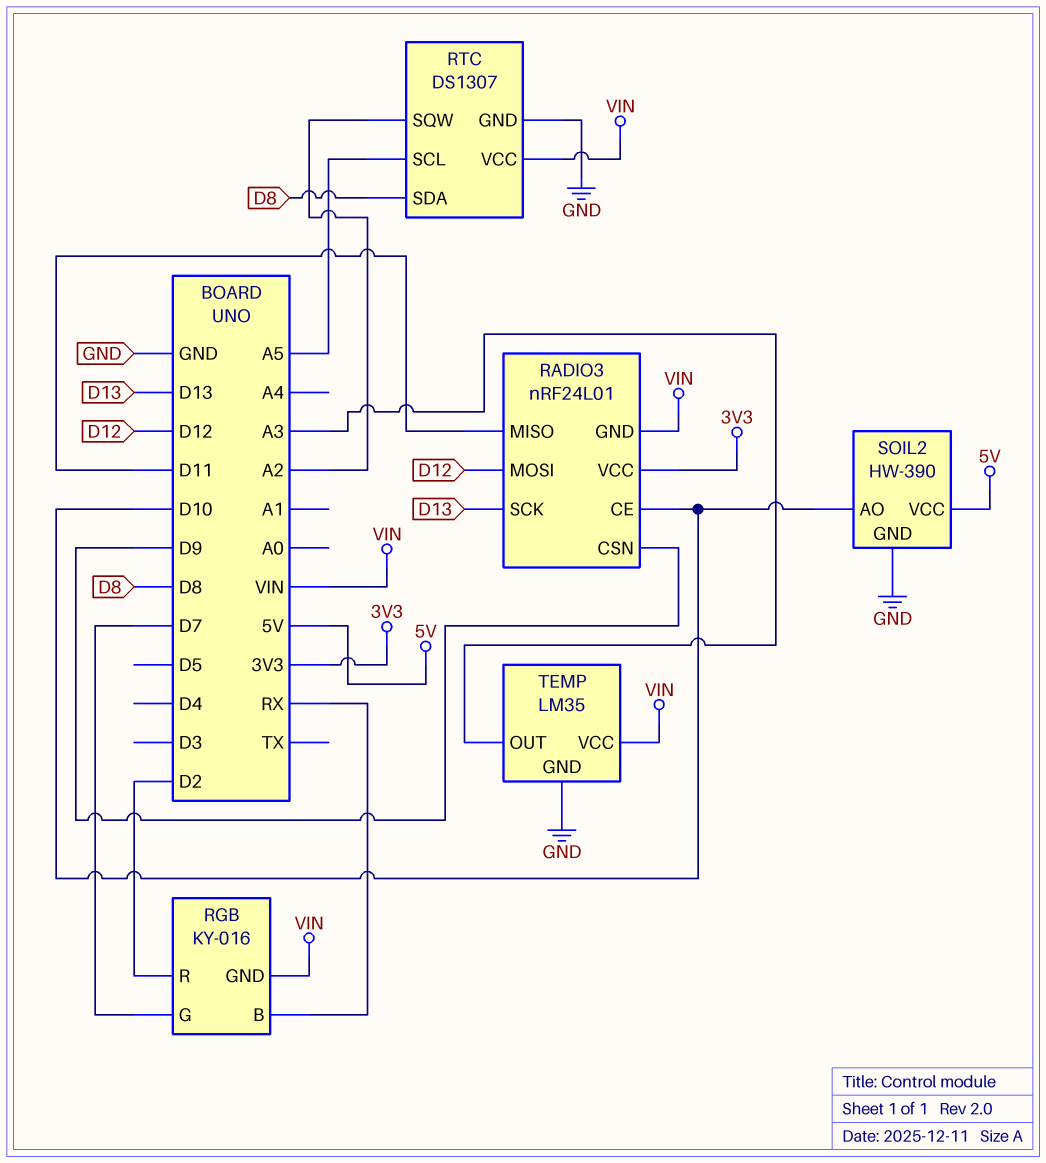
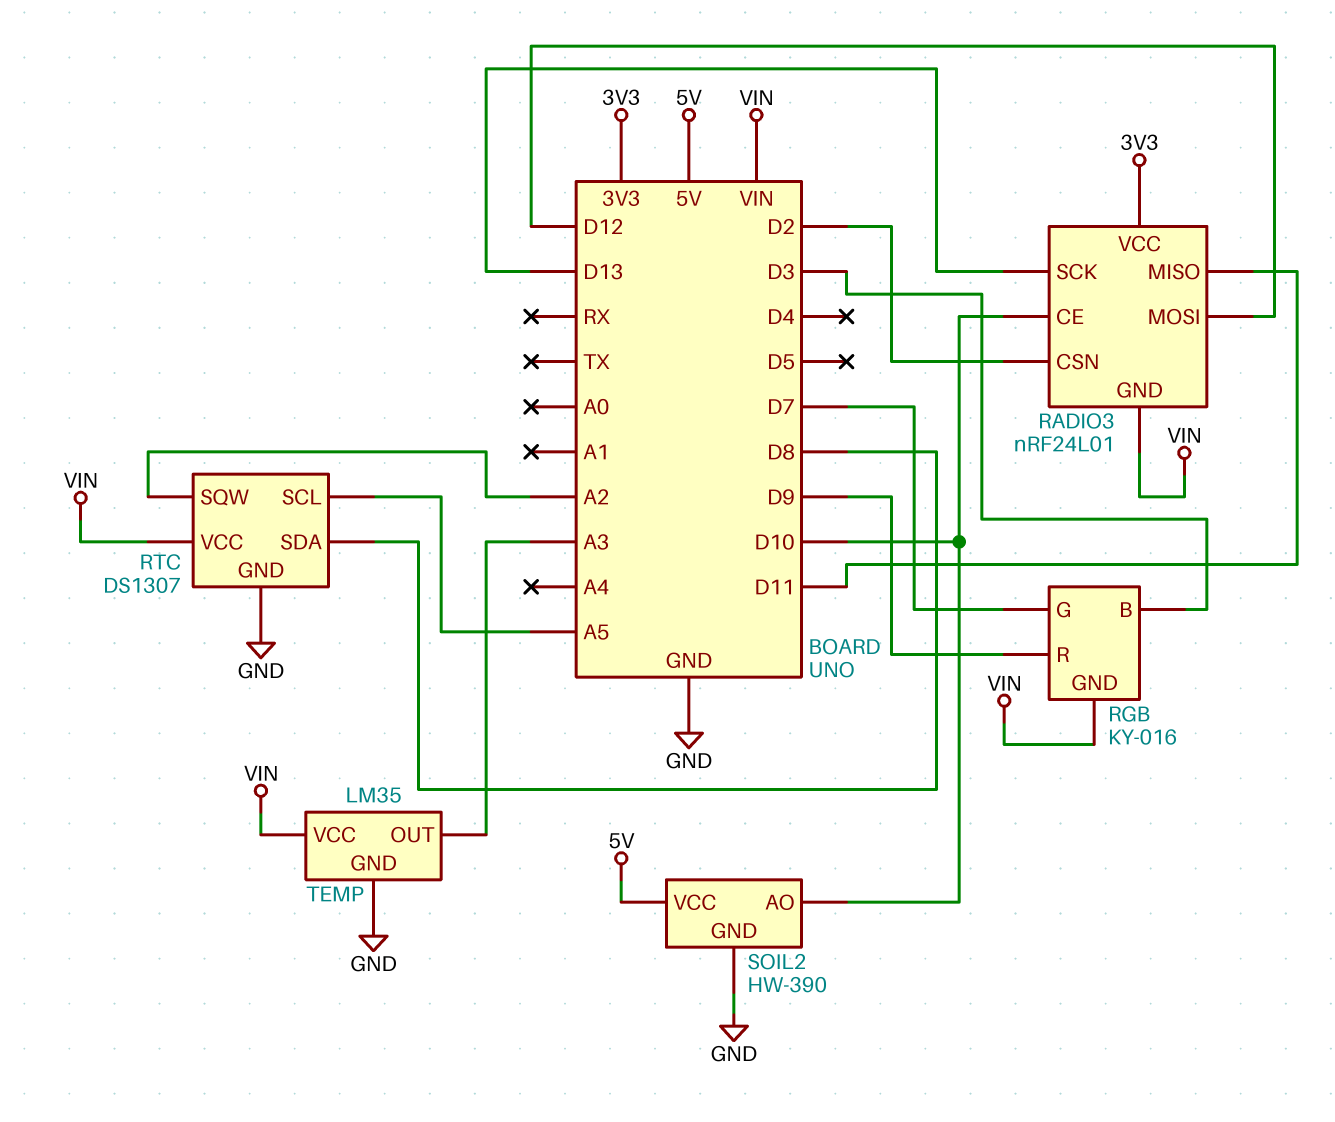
RADIO3 pin CSN: D9 -> D2
RGB pin B: RX -> D3
RGB pin R: D2 -> D9

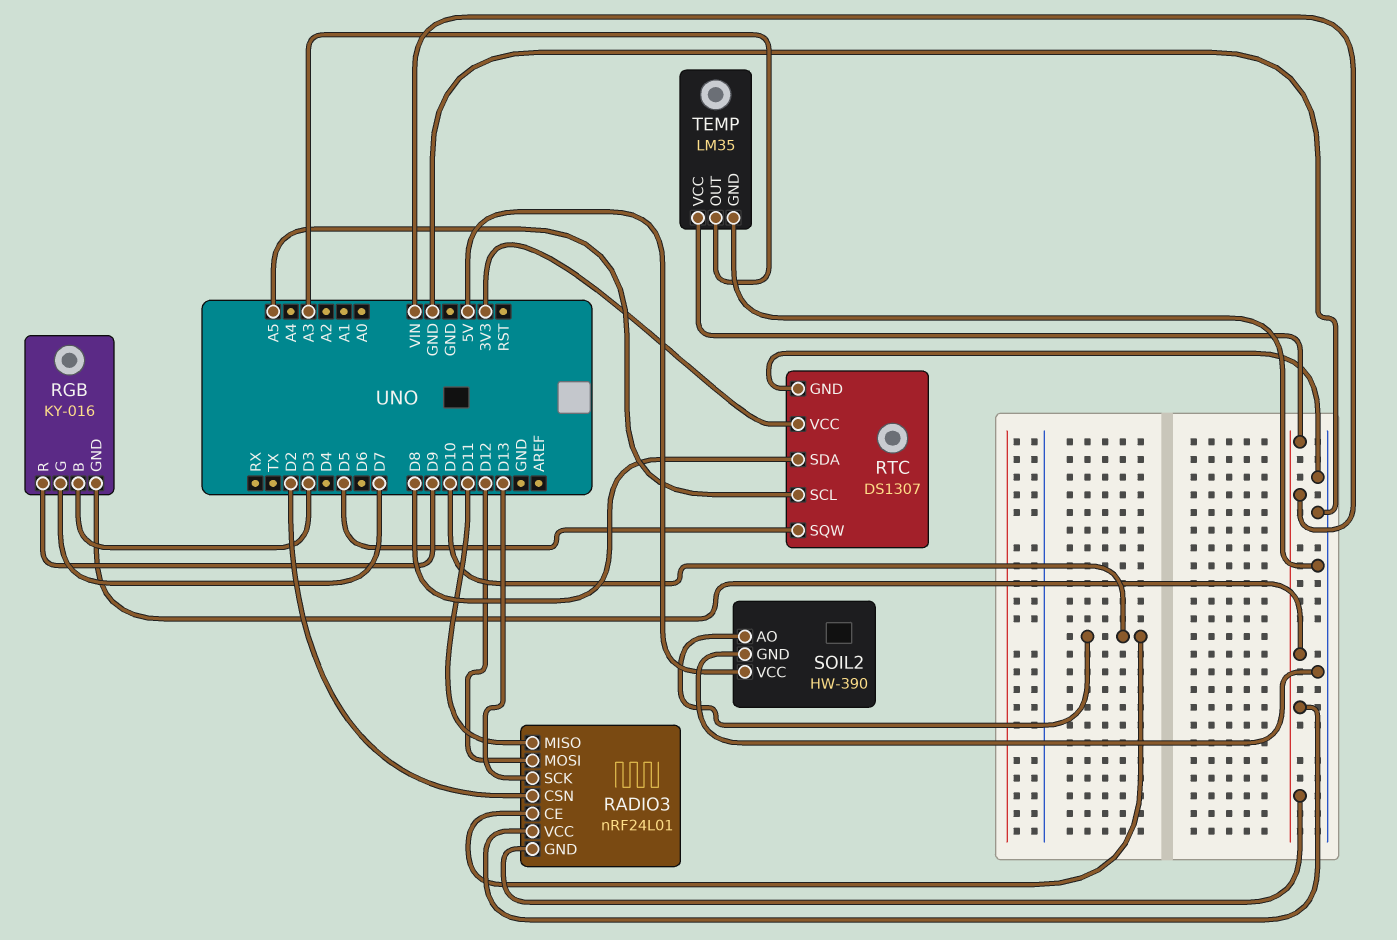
RADIO3 pin VCC: 3V3 -> VIN
RTC pin SQW: A2 -> D5
RTC pin VCC: VIN -> 3V3

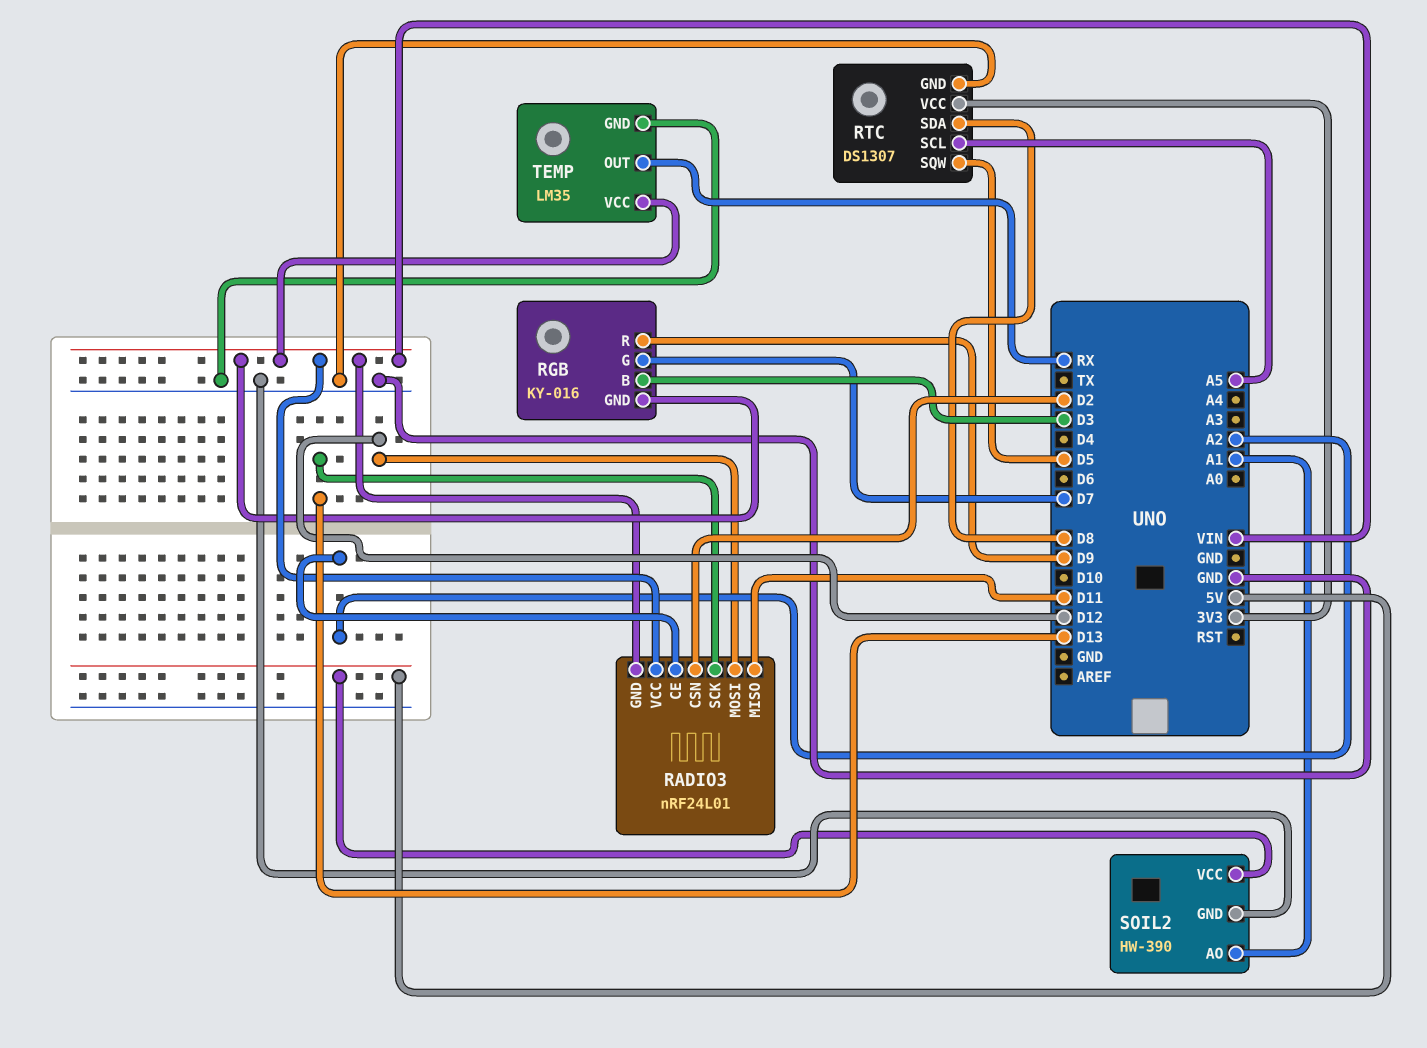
RADIO3 pin CE: D10 -> A2
SOIL2 pin AO: D10 -> A1
TEMP pin OUT: A3 -> RX

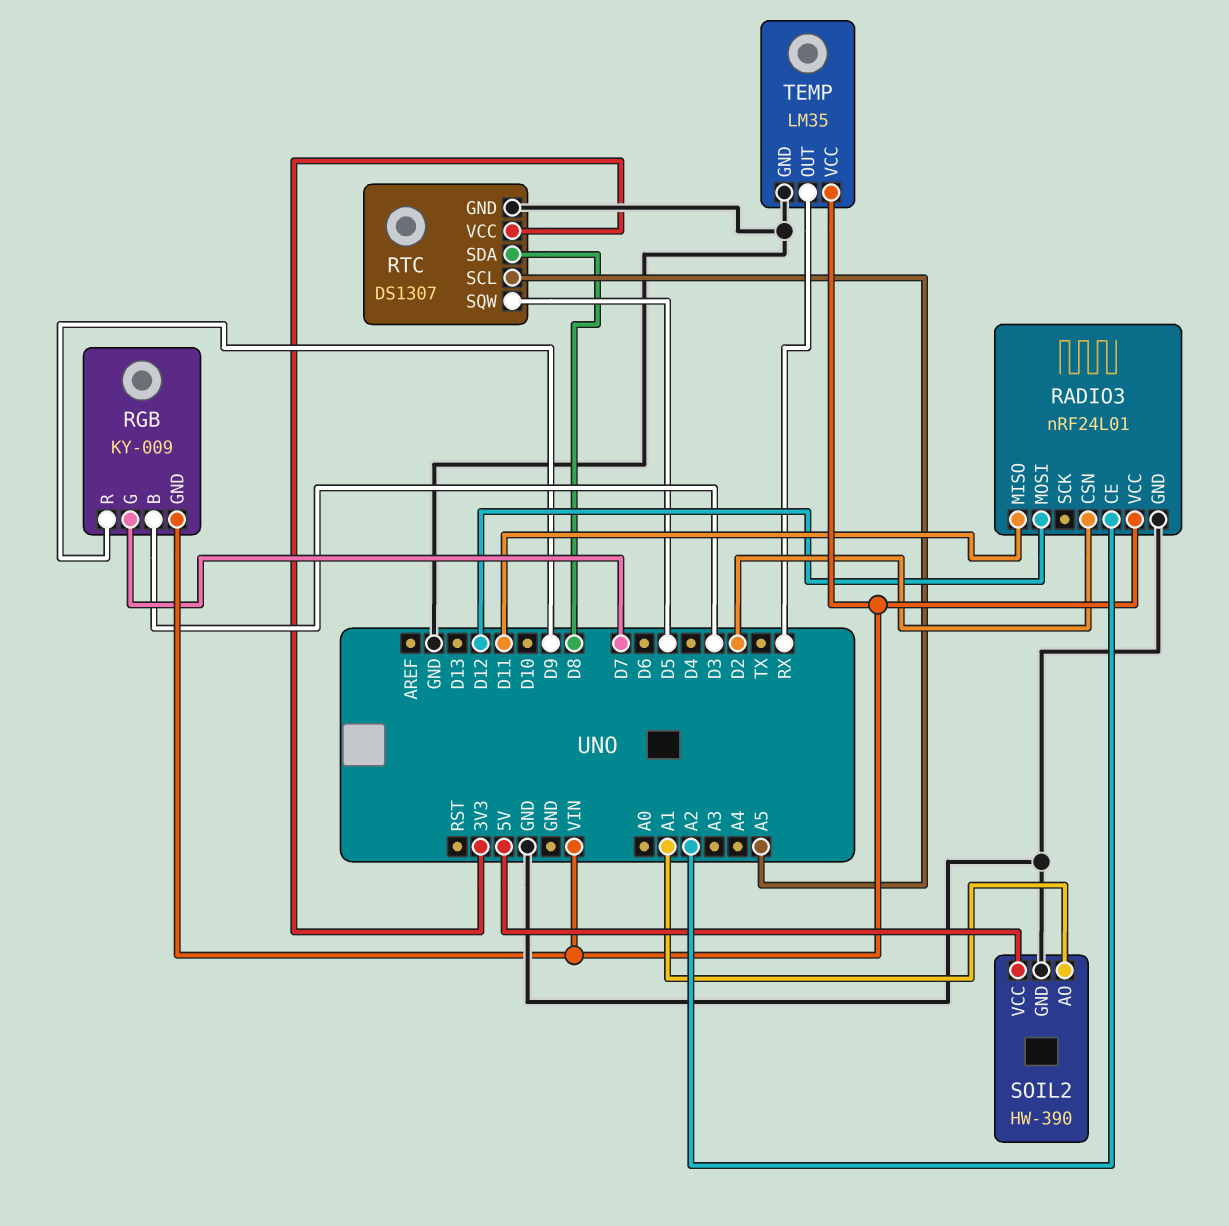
RADIO3 pin GND: VIN -> GND
RADIO3 pin SCK: D13 -> none
RGB: KY-016 -> KY-009

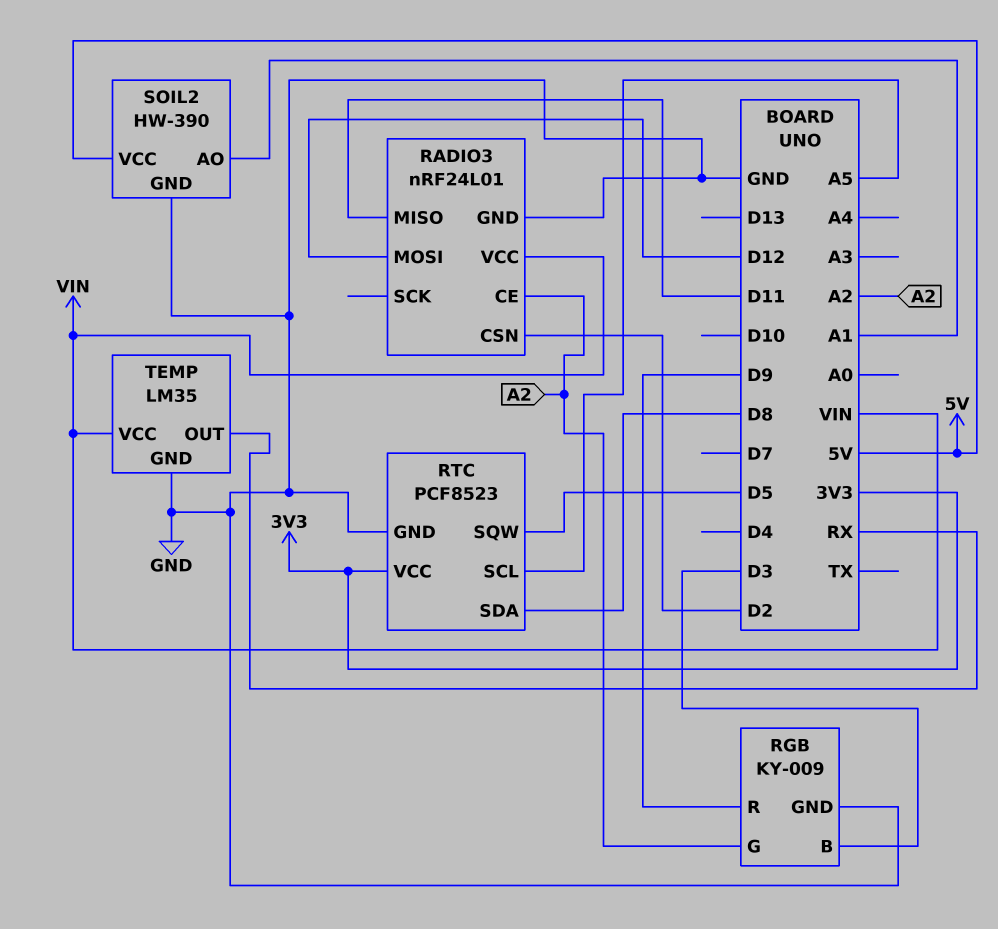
RGB pin G: D7 -> A2
RGB pin GND: VIN -> GND
RTC: DS1307 -> PCF8523

